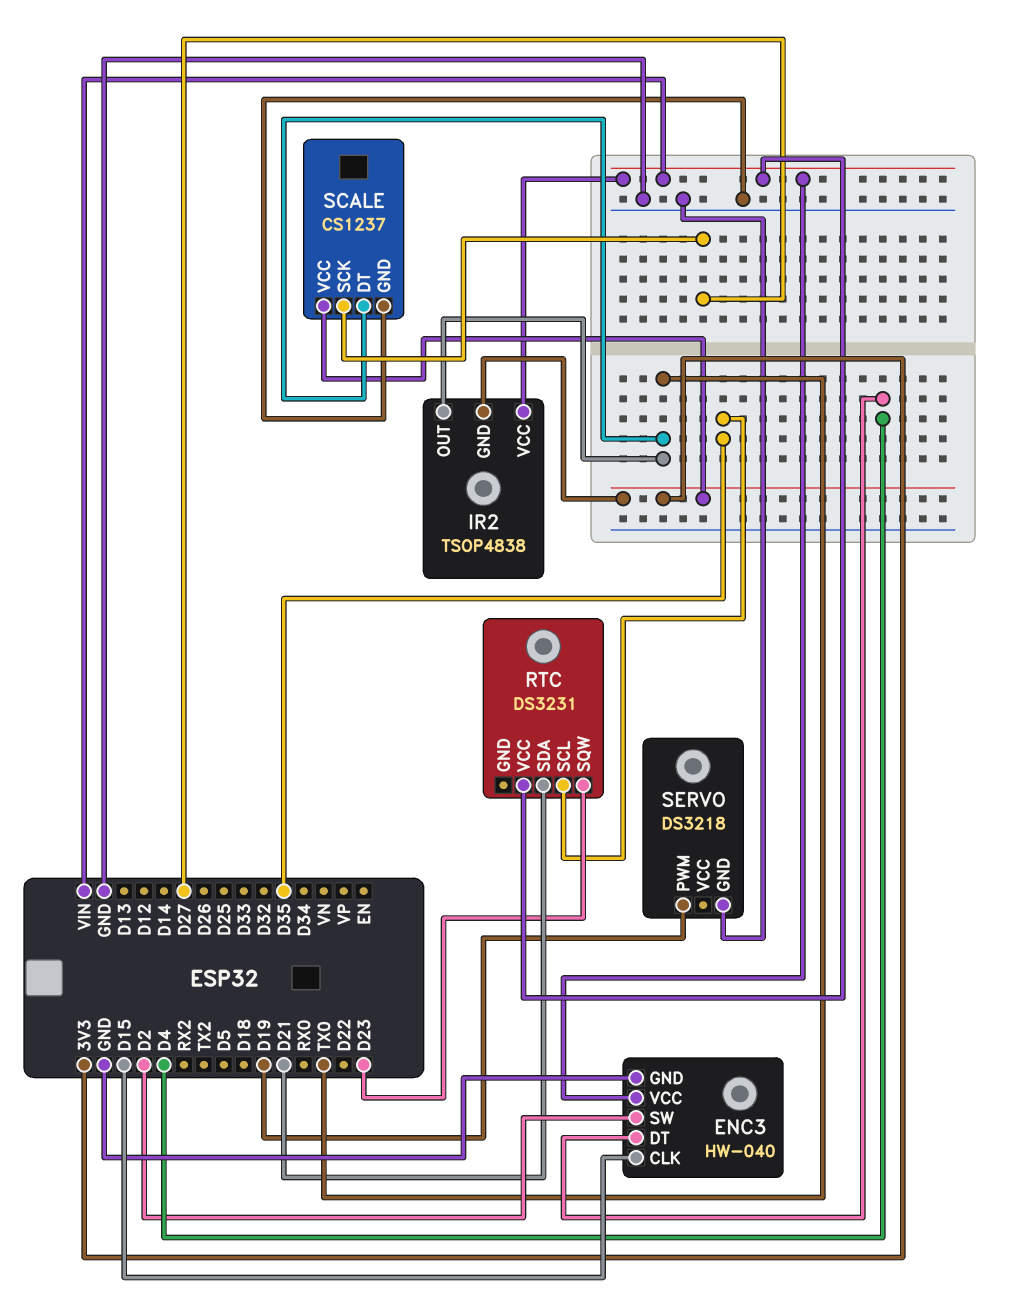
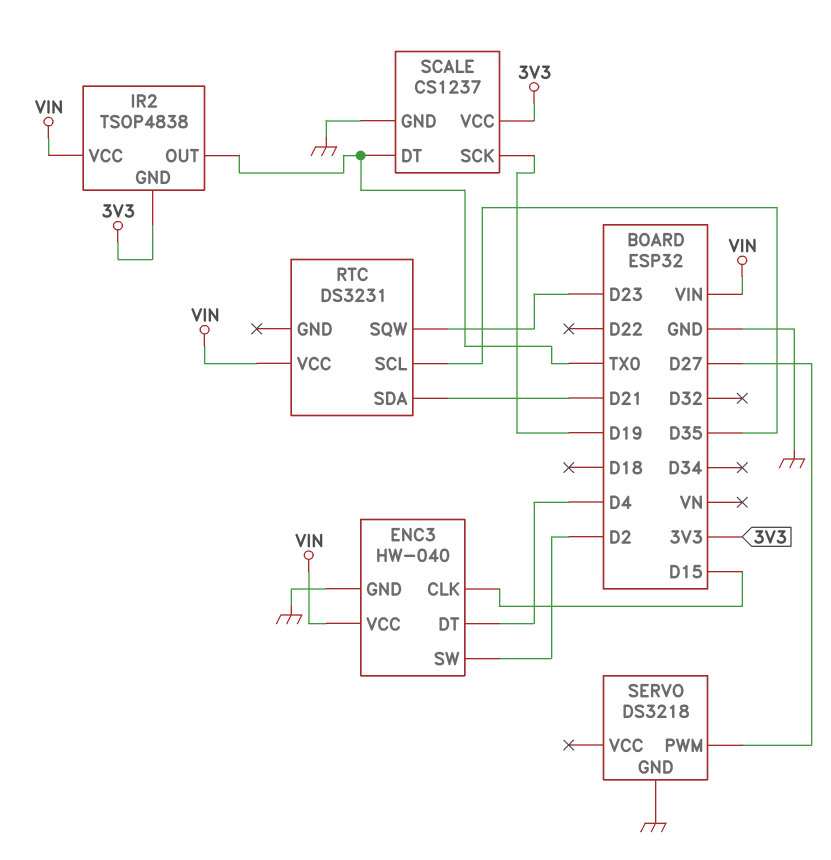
SCALE pin SCK: D27 -> D19
SERVO pin PWM: D19 -> D27

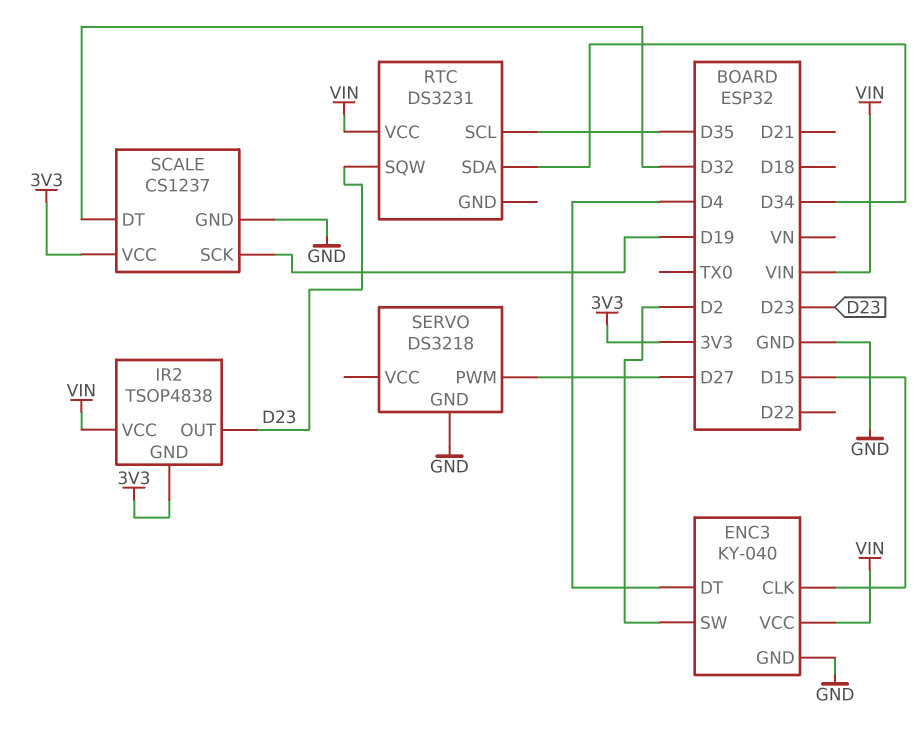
ENC3: HW-040 -> KY-040
IR2 pin OUT: TX0 -> D23
RTC pin SDA: D21 -> D34
SCALE pin DT: TX0 -> D32

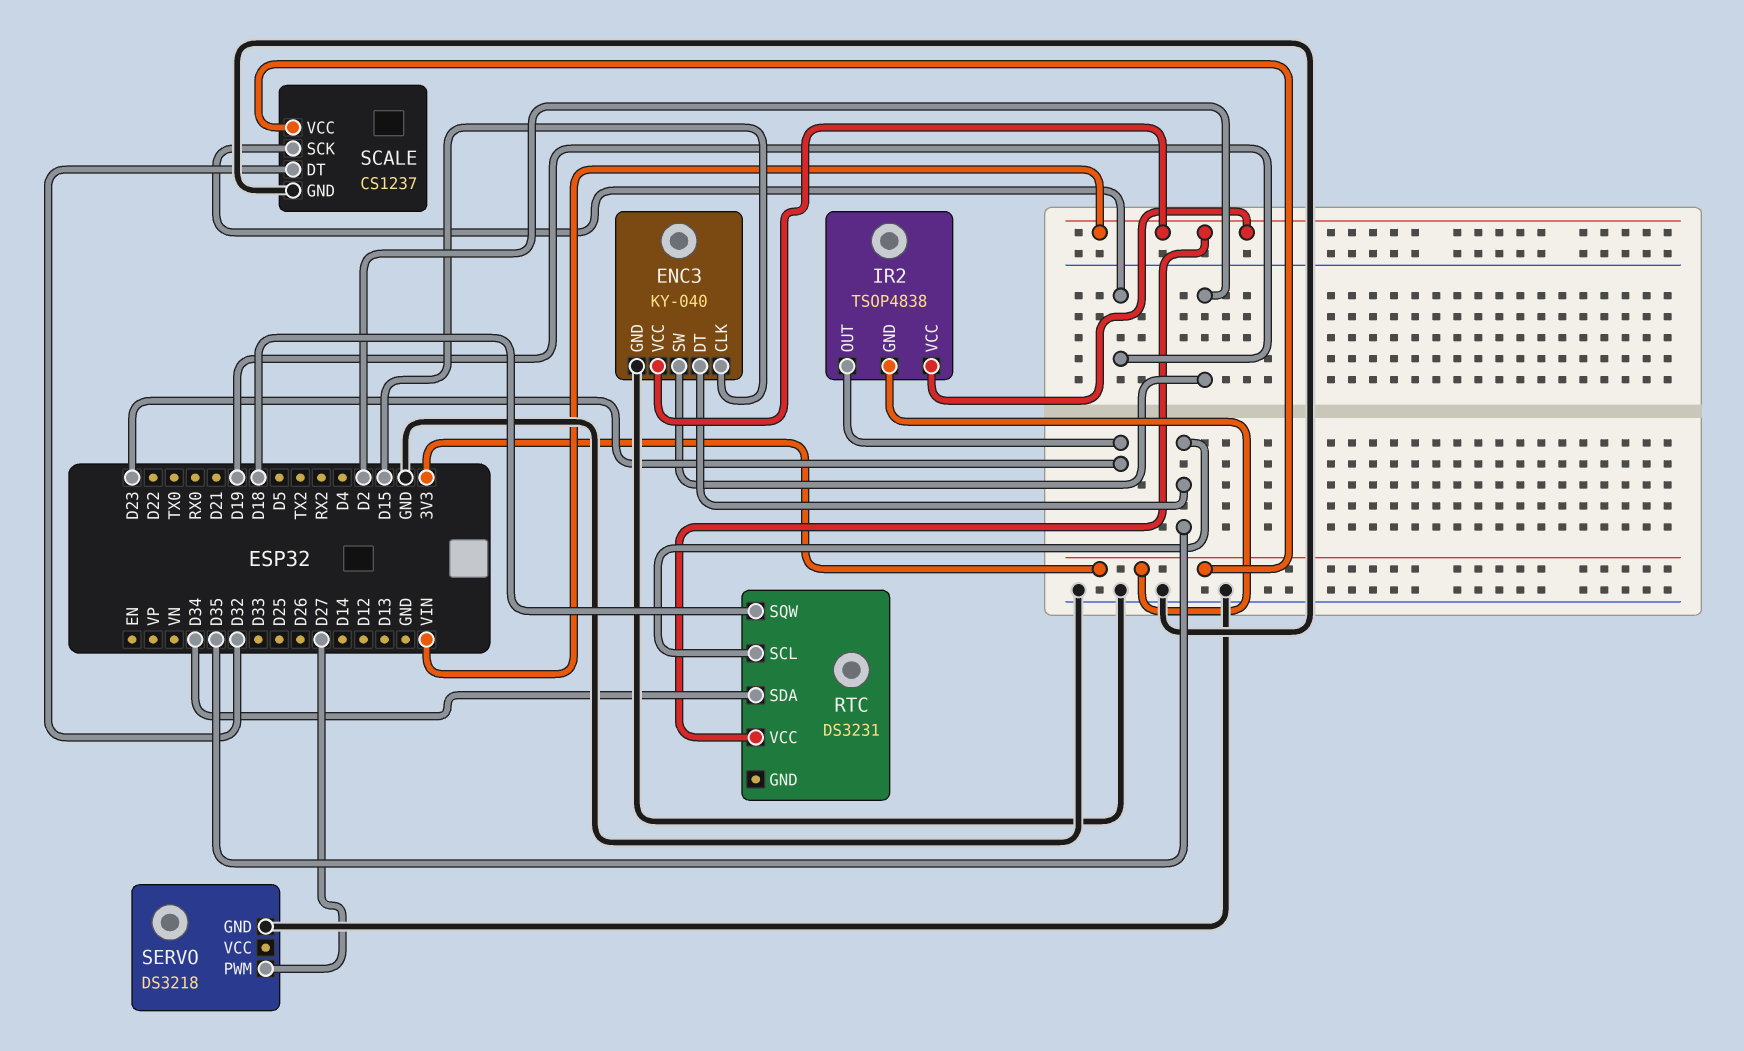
ENC3 pin DT: D4 -> D35
RTC pin SQW: D23 -> D18

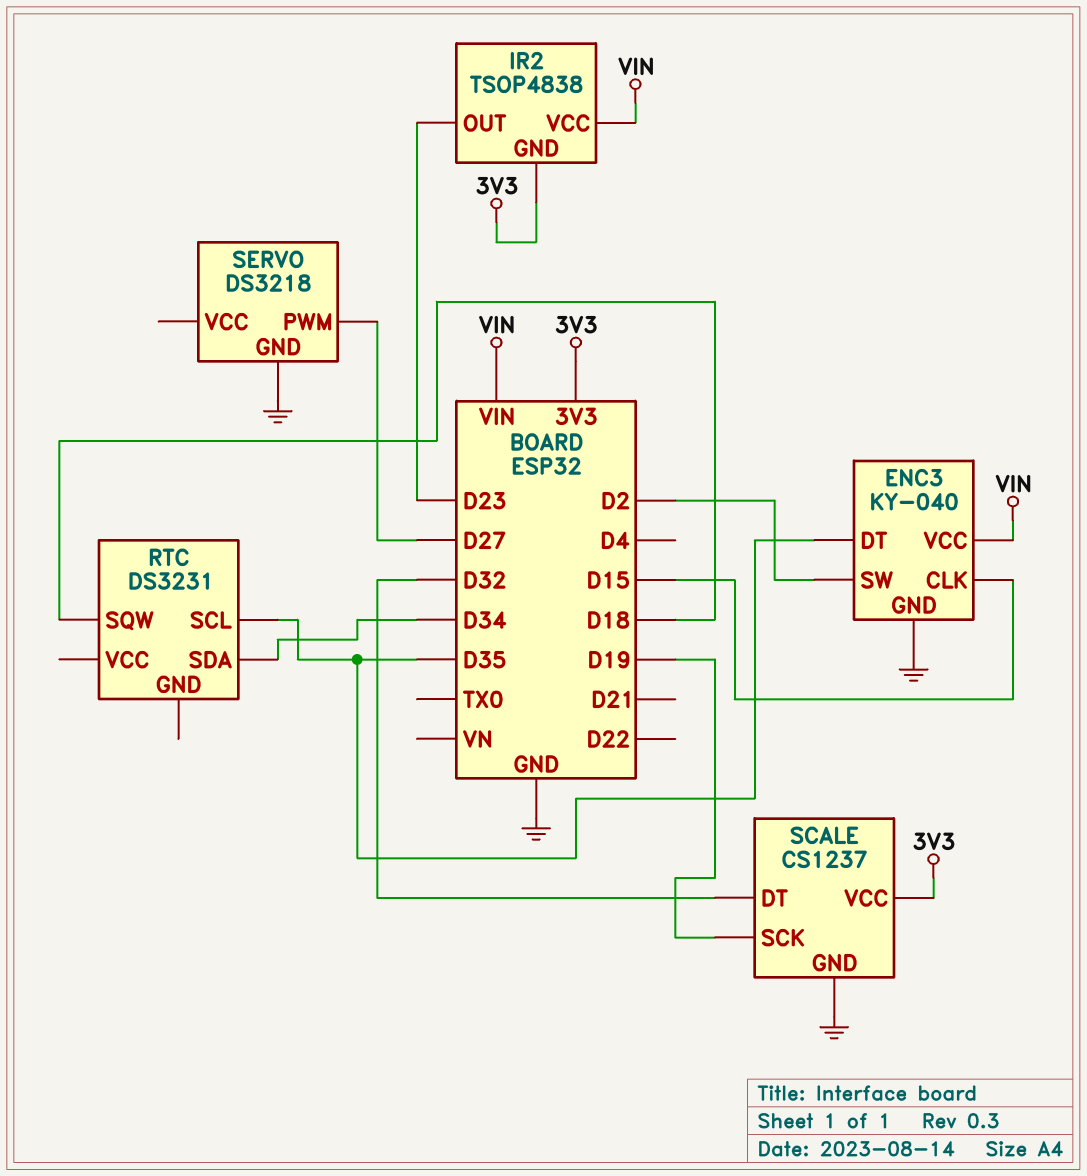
RTC pin VCC: VIN -> none

